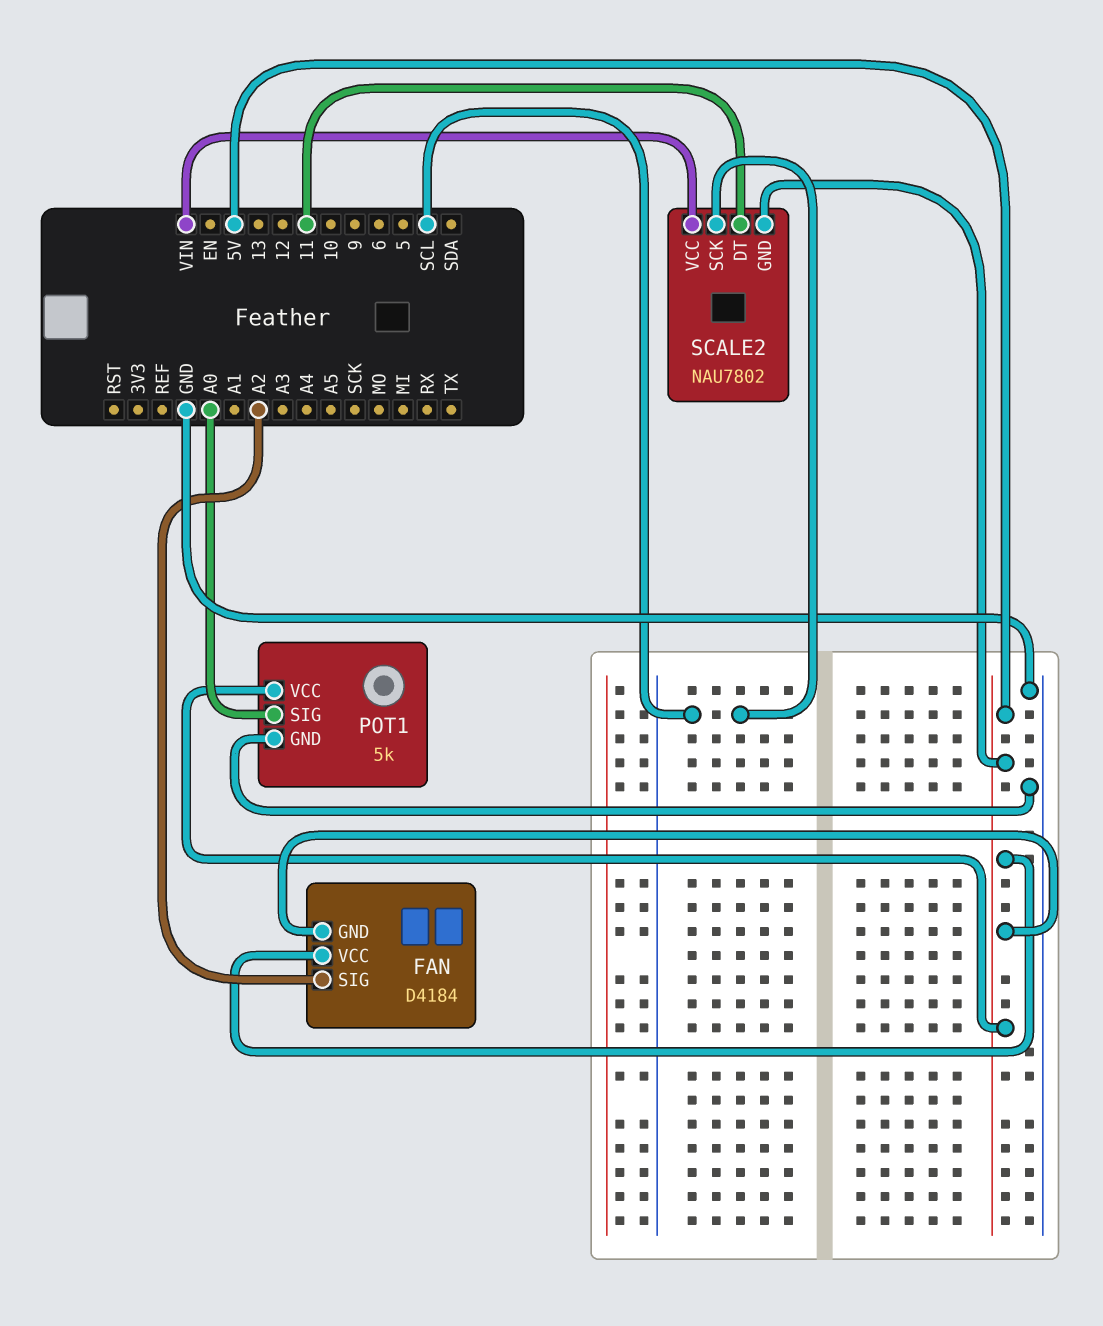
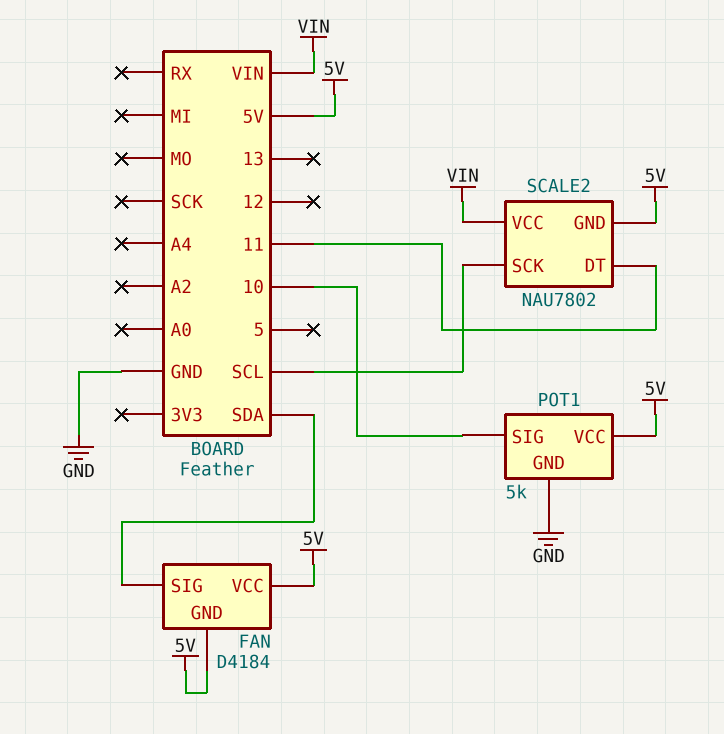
FAN pin SIG: A2 -> SDA
POT1 pin SIG: A0 -> 10

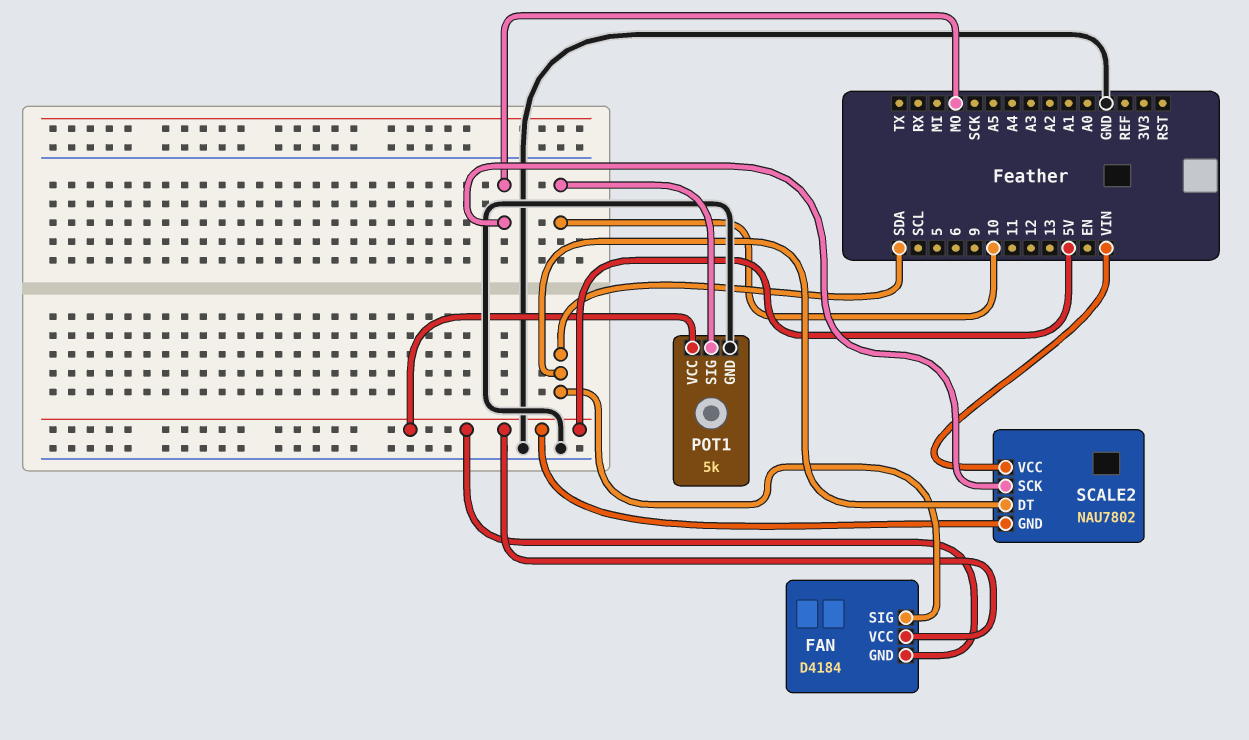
SCALE2 pin DT: 11 -> SDA
SCALE2 pin SCK: SCL -> MO

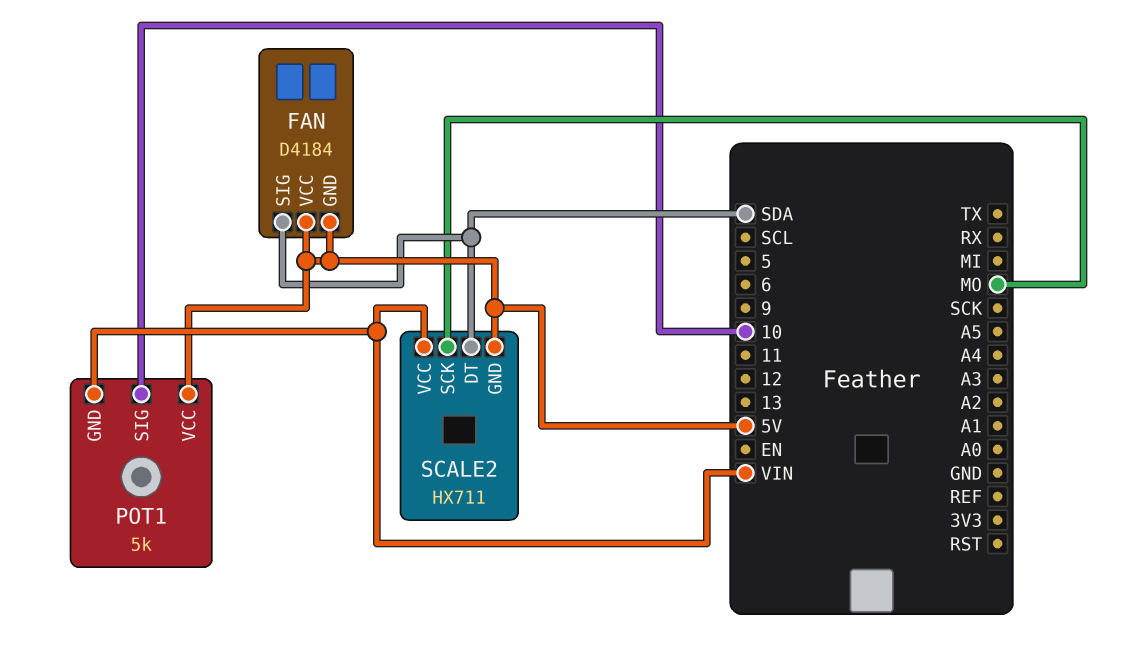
POT1 pin GND: GND -> VIN
SCALE2: NAU7802 -> HX711

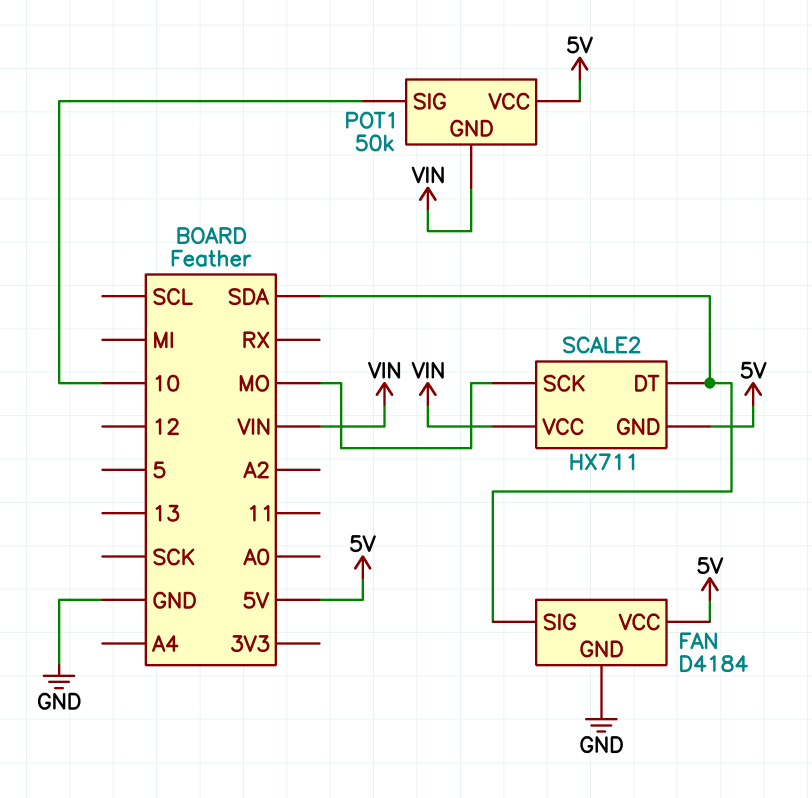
FAN pin GND: 5V -> GND
POT1: 5k -> 50k

